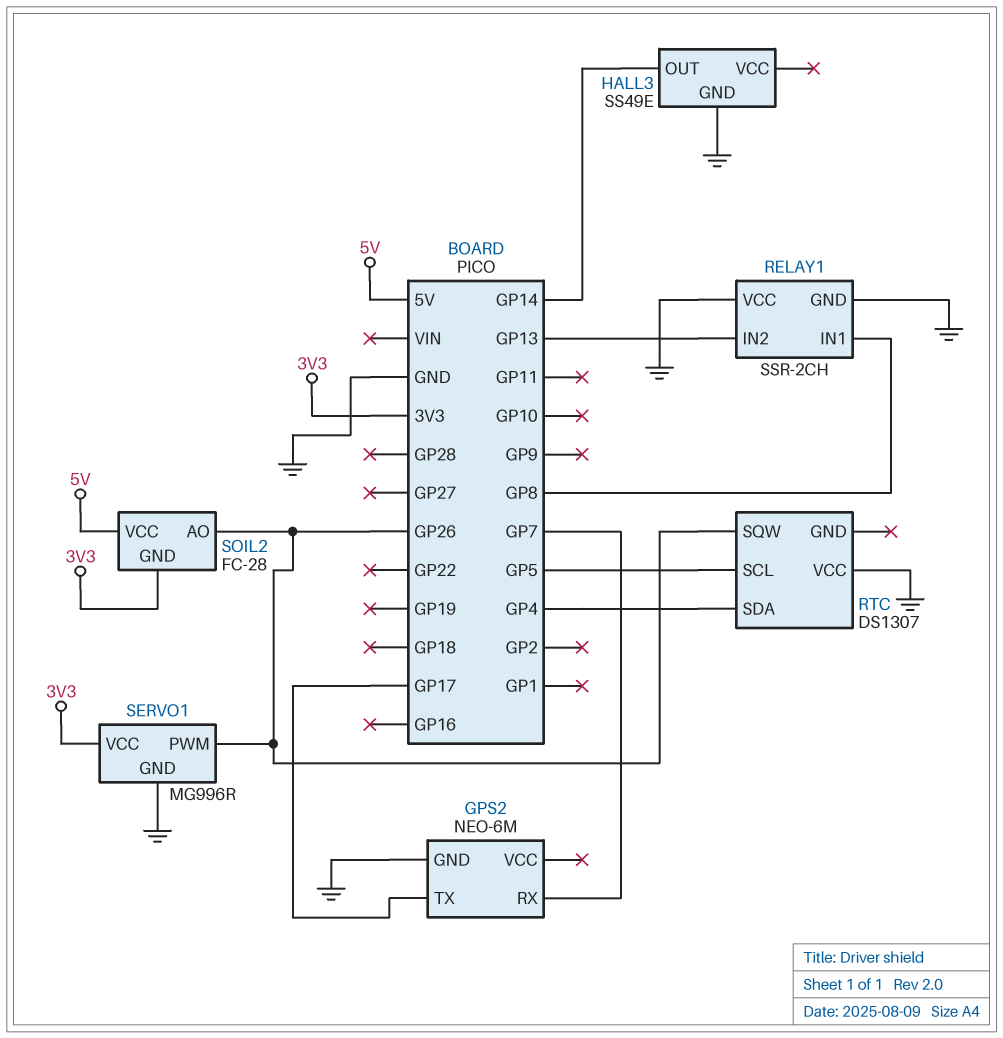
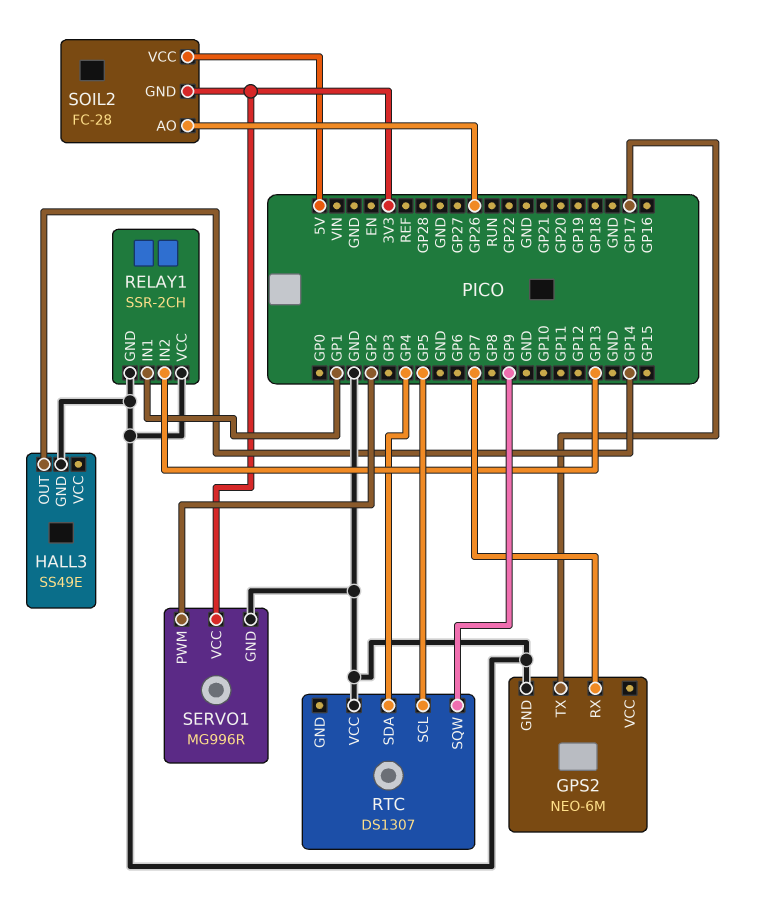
RELAY1 pin IN1: GP8 -> GP1
RTC pin SQW: GP26 -> GP9
SERVO1 pin PWM: GP26 -> GP2

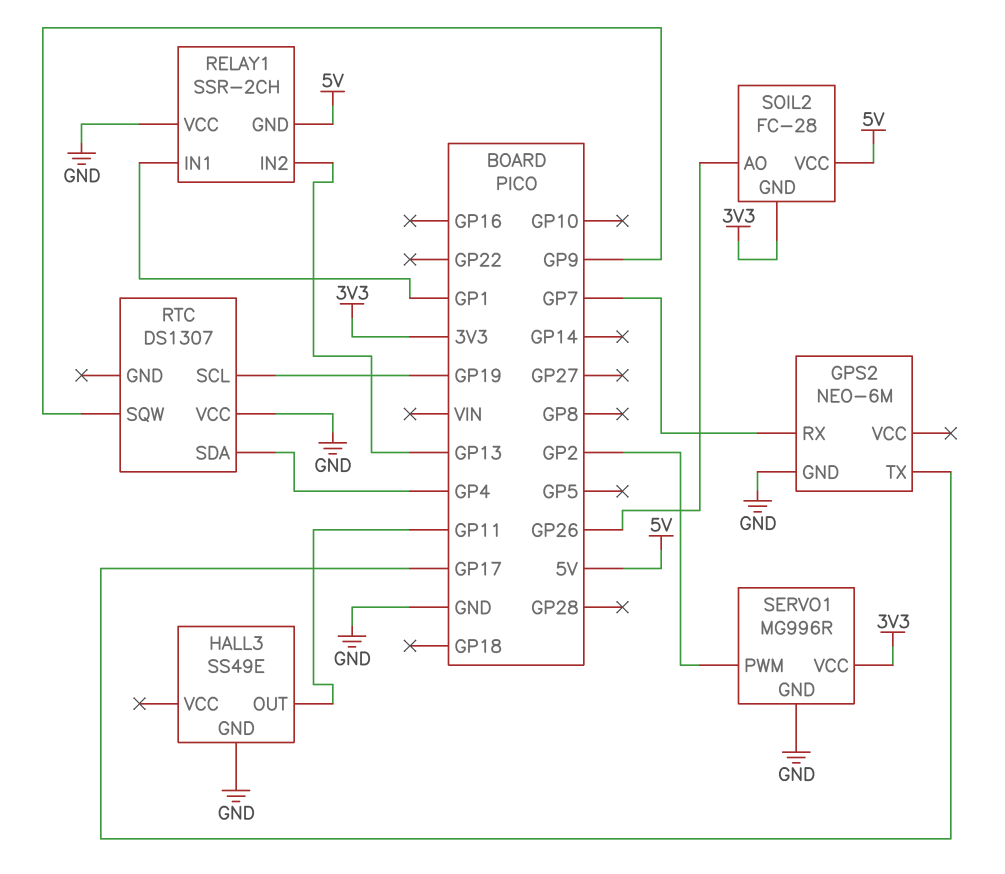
HALL3 pin OUT: GP14 -> GP11
RELAY1 pin GND: GND -> 5V
RTC pin SCL: GP5 -> GP19

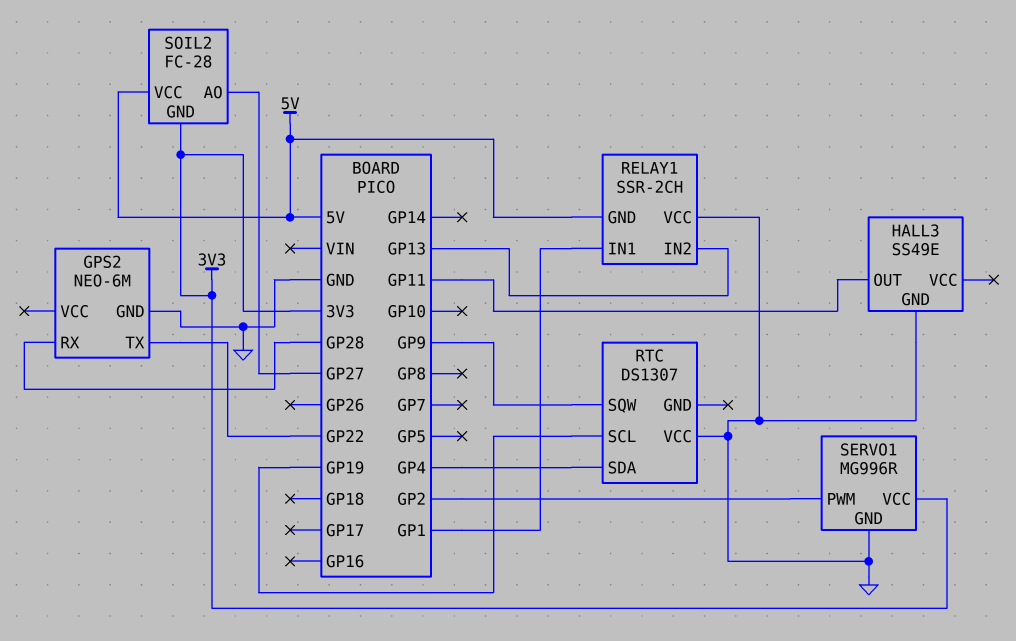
GPS2 pin RX: GP7 -> GP28
GPS2 pin TX: GP17 -> GP22
SOIL2 pin AO: GP26 -> GP27

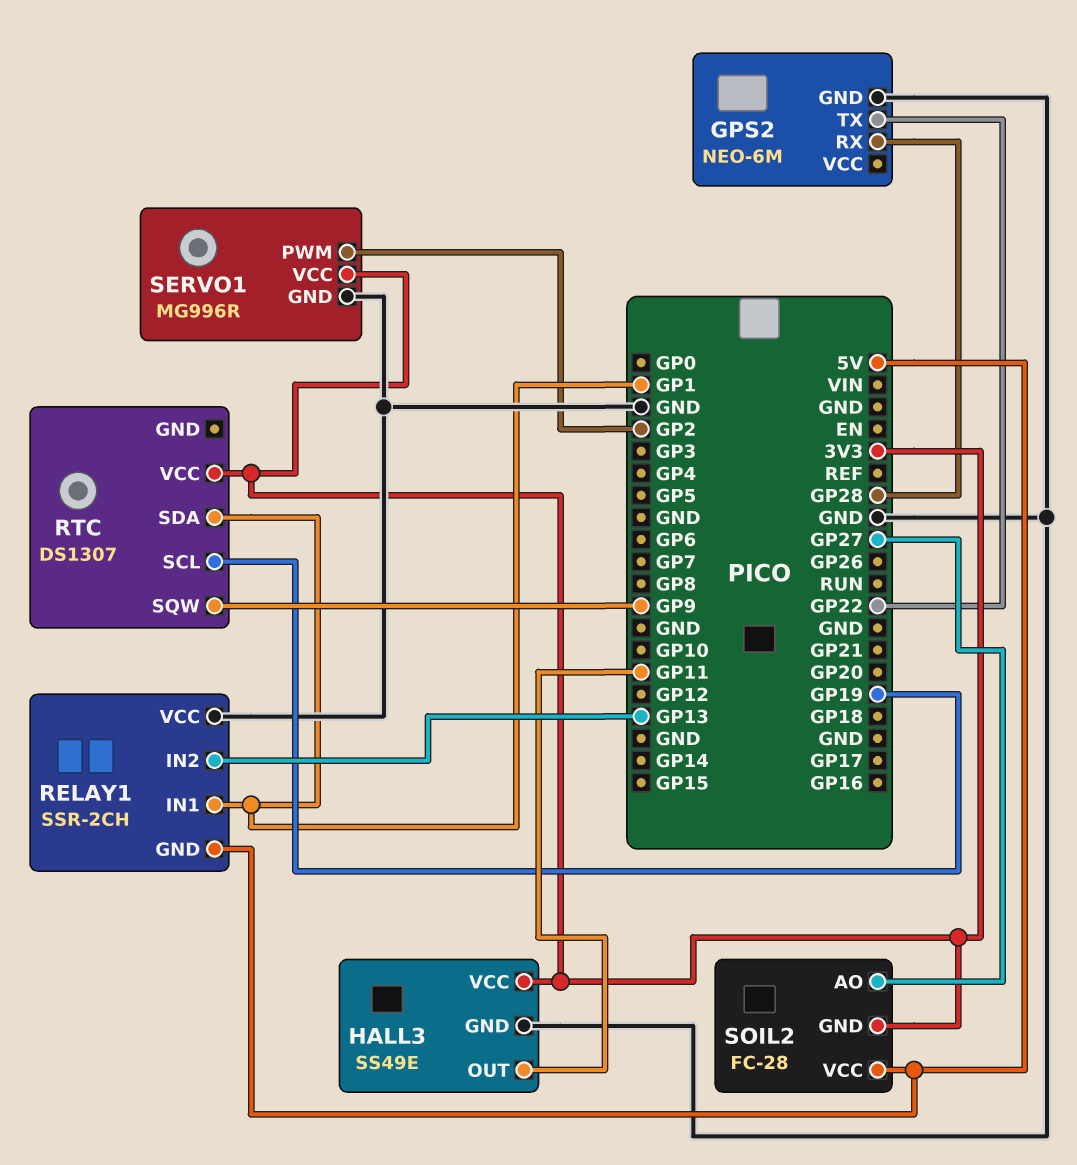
HALL3 pin VCC: none -> 3V3
RTC pin SDA: GP4 -> GP1
RTC pin VCC: GND -> 3V3

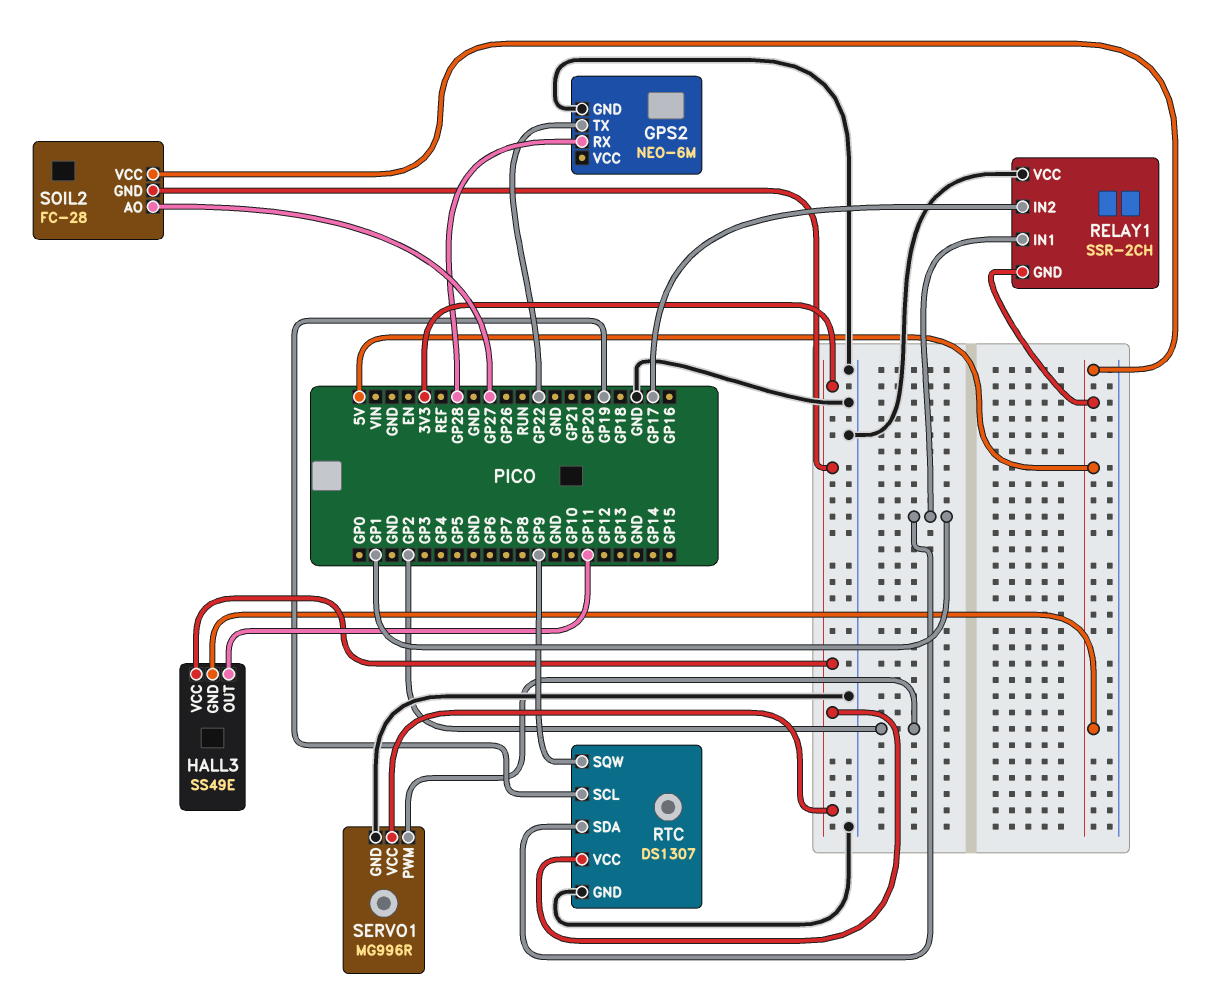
HALL3 pin GND: GND -> 5V
RELAY1 pin IN2: GP13 -> GP17
RTC pin GND: none -> GND

